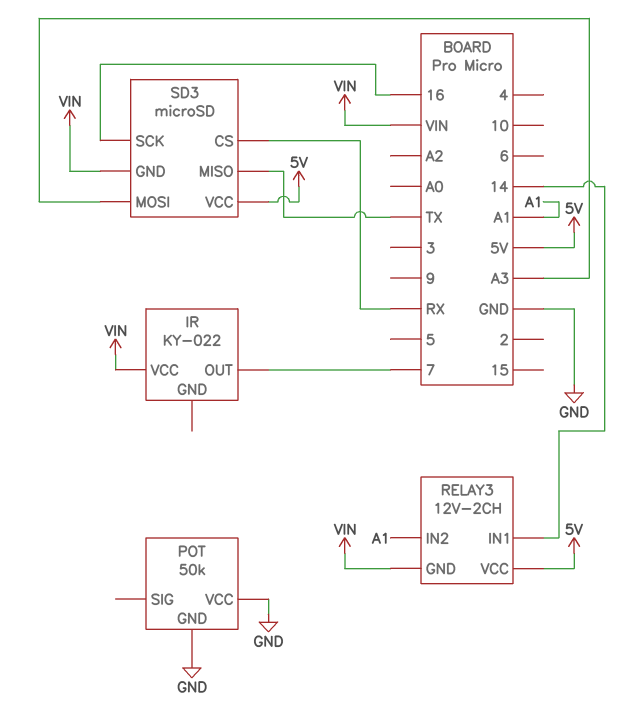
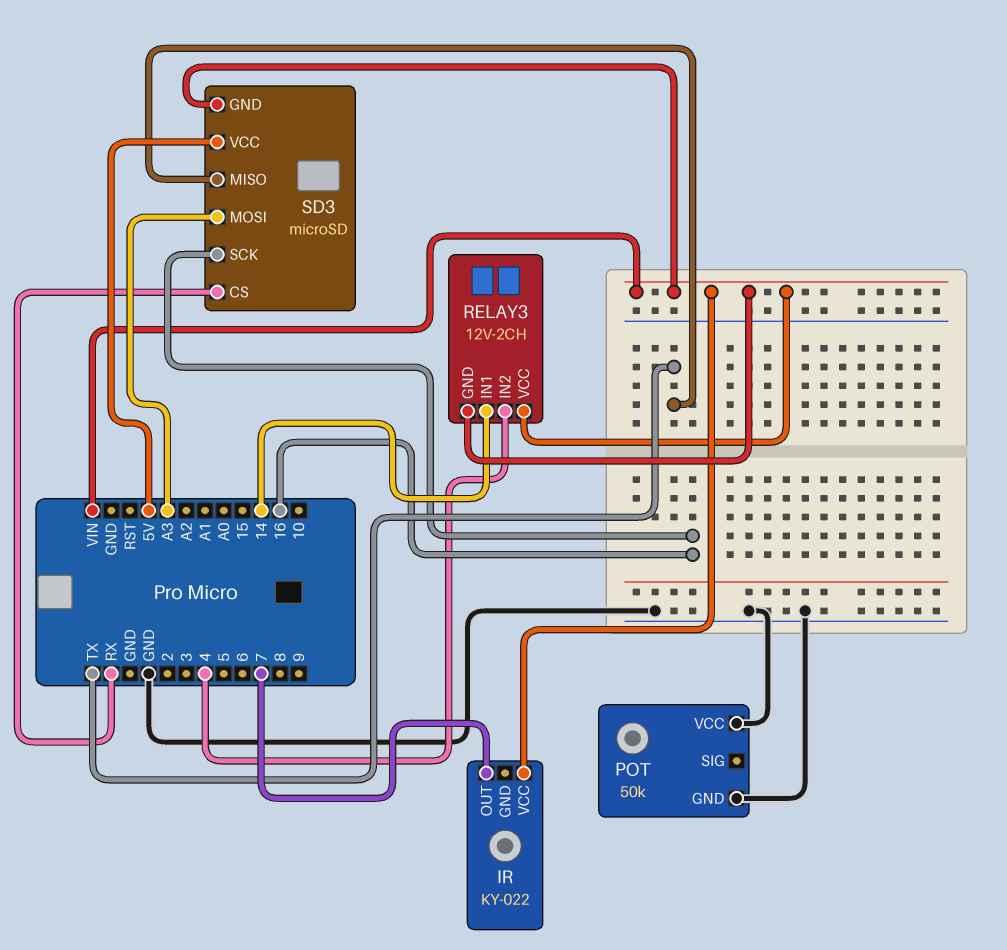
RELAY3 pin IN2: A1 -> 4
RELAY3 pin VCC: 5V -> VIN

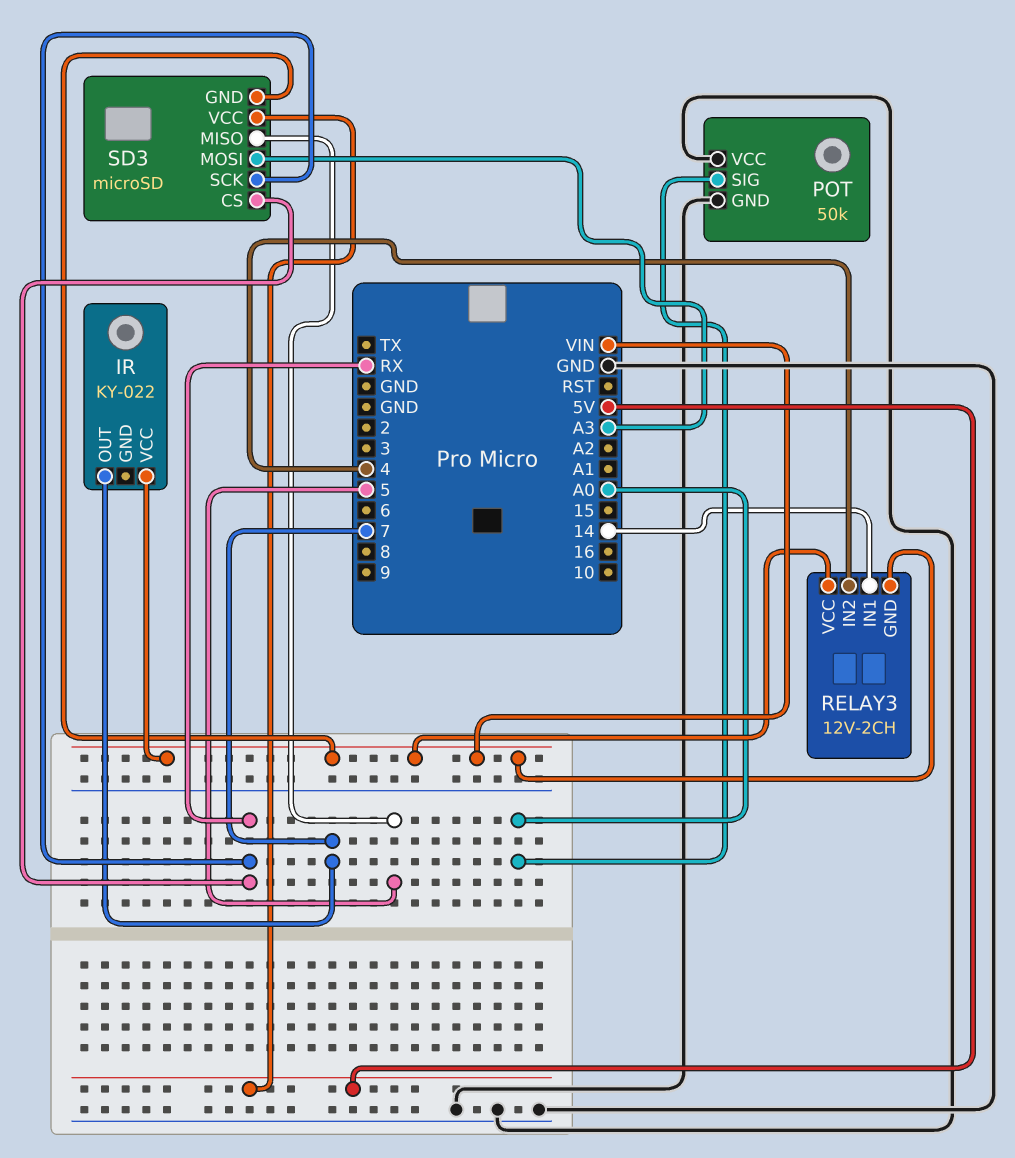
POT pin SIG: none -> A0
SD3 pin MISO: TX -> 5
SD3 pin SCK: 16 -> RX

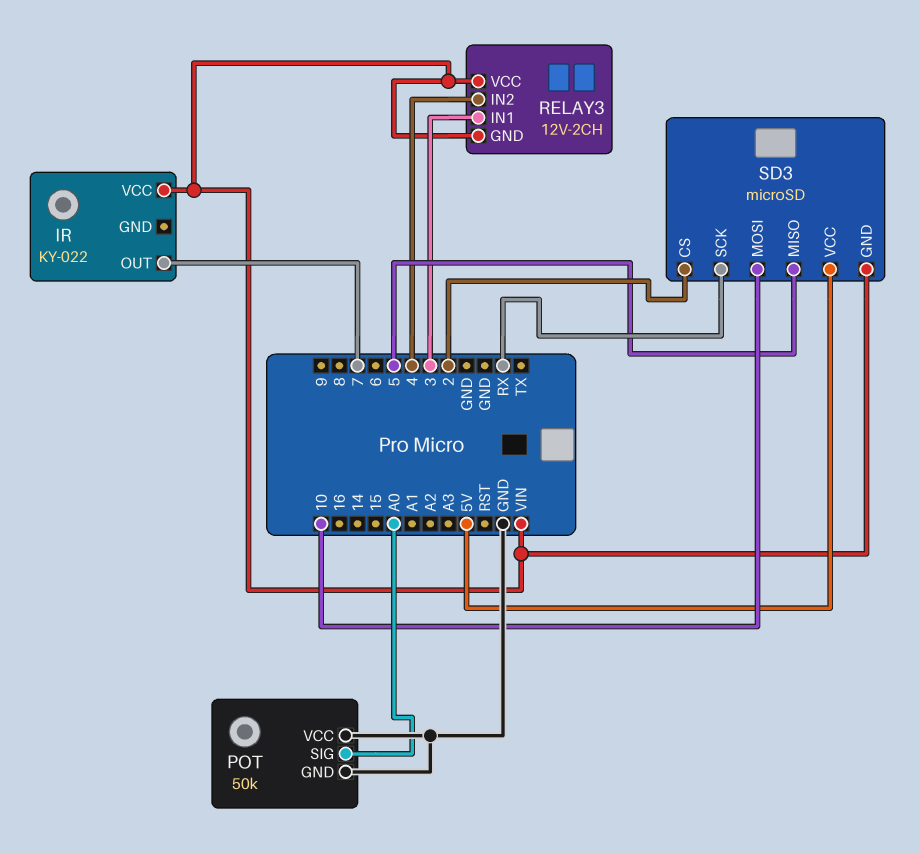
RELAY3 pin IN1: 14 -> 3
SD3 pin CS: RX -> 2
SD3 pin MOSI: A3 -> 10

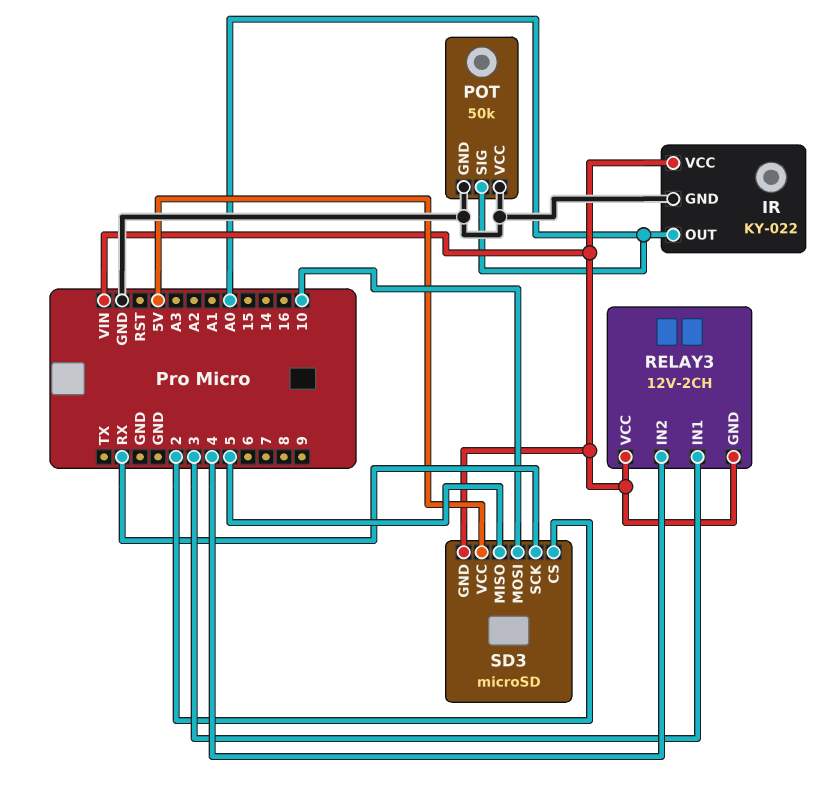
IR pin GND: none -> GND
IR pin OUT: 7 -> A0

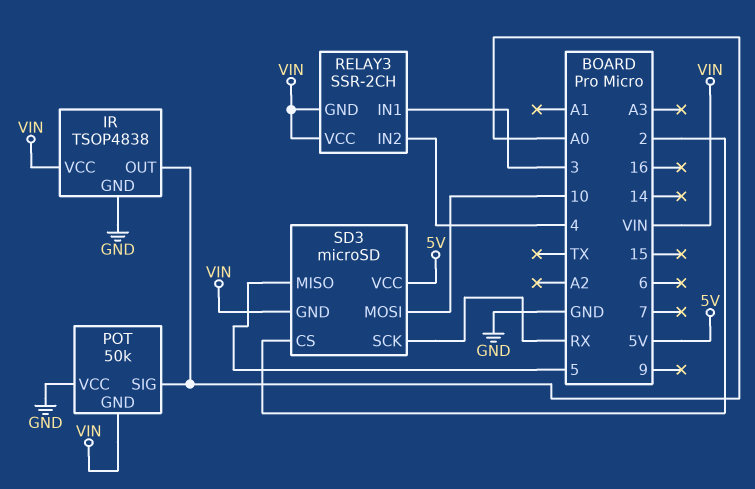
IR: KY-022 -> TSOP4838
POT pin GND: GND -> VIN
RELAY3: 12V-2CH -> SSR-2CH

